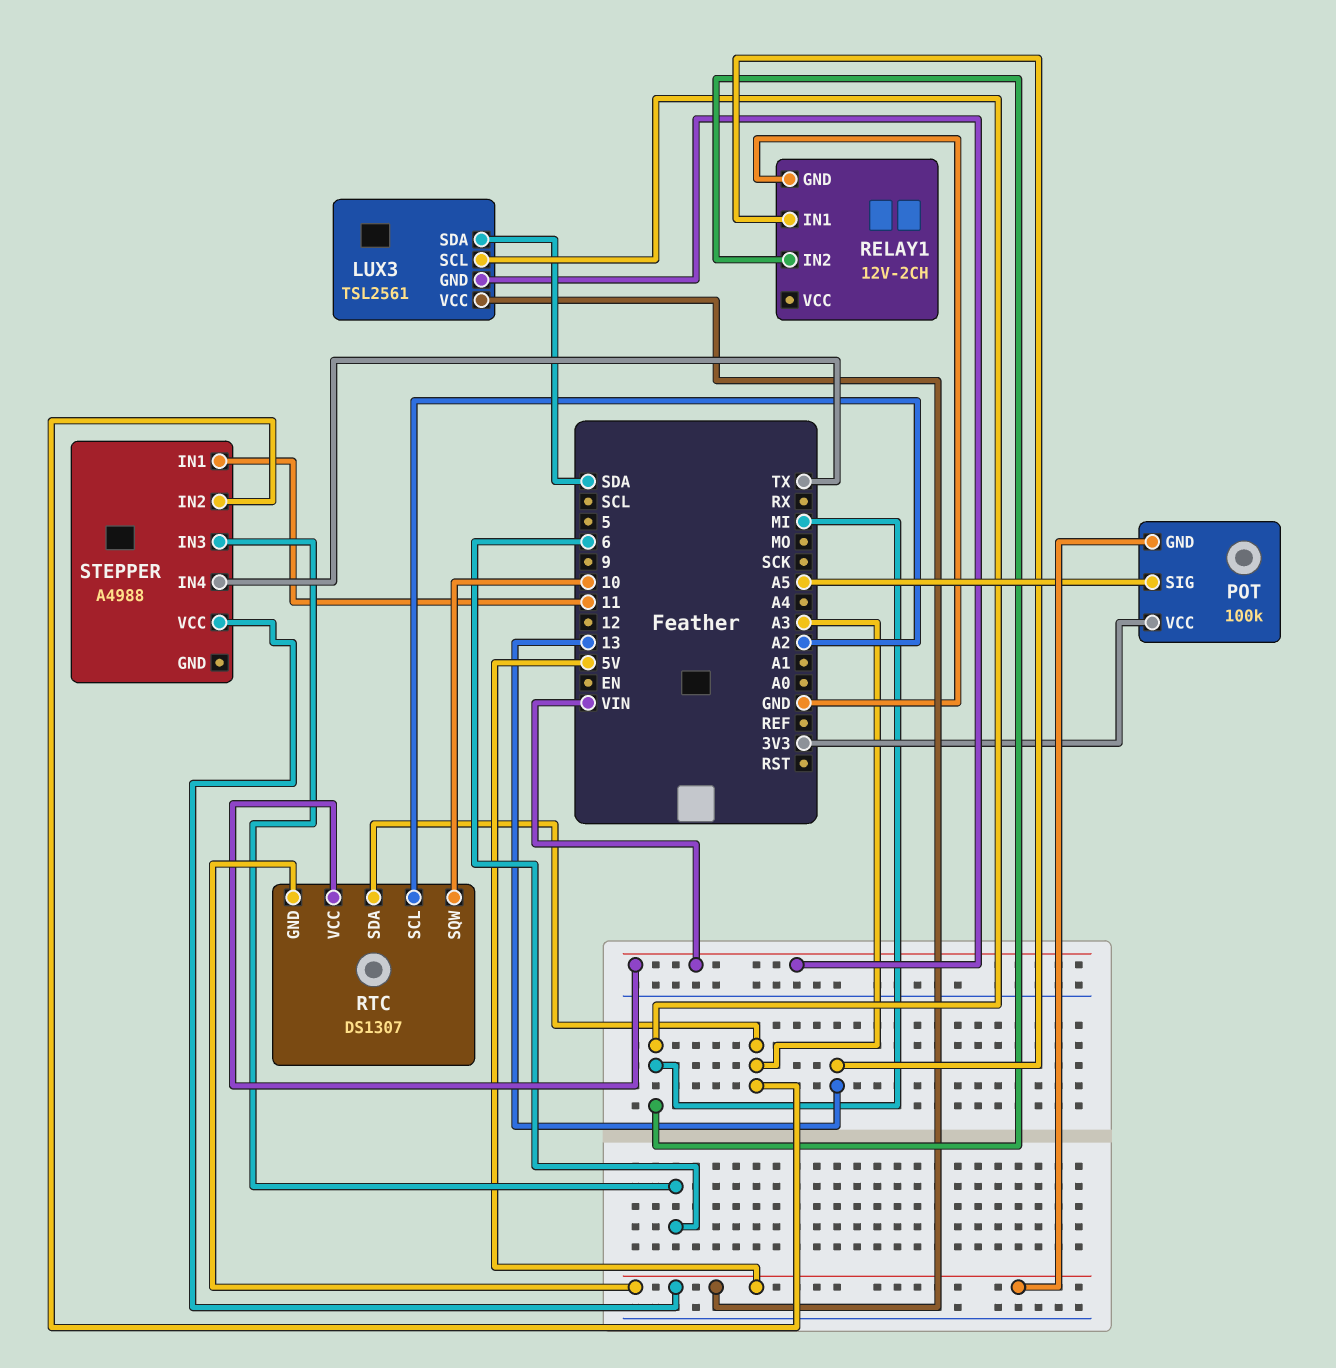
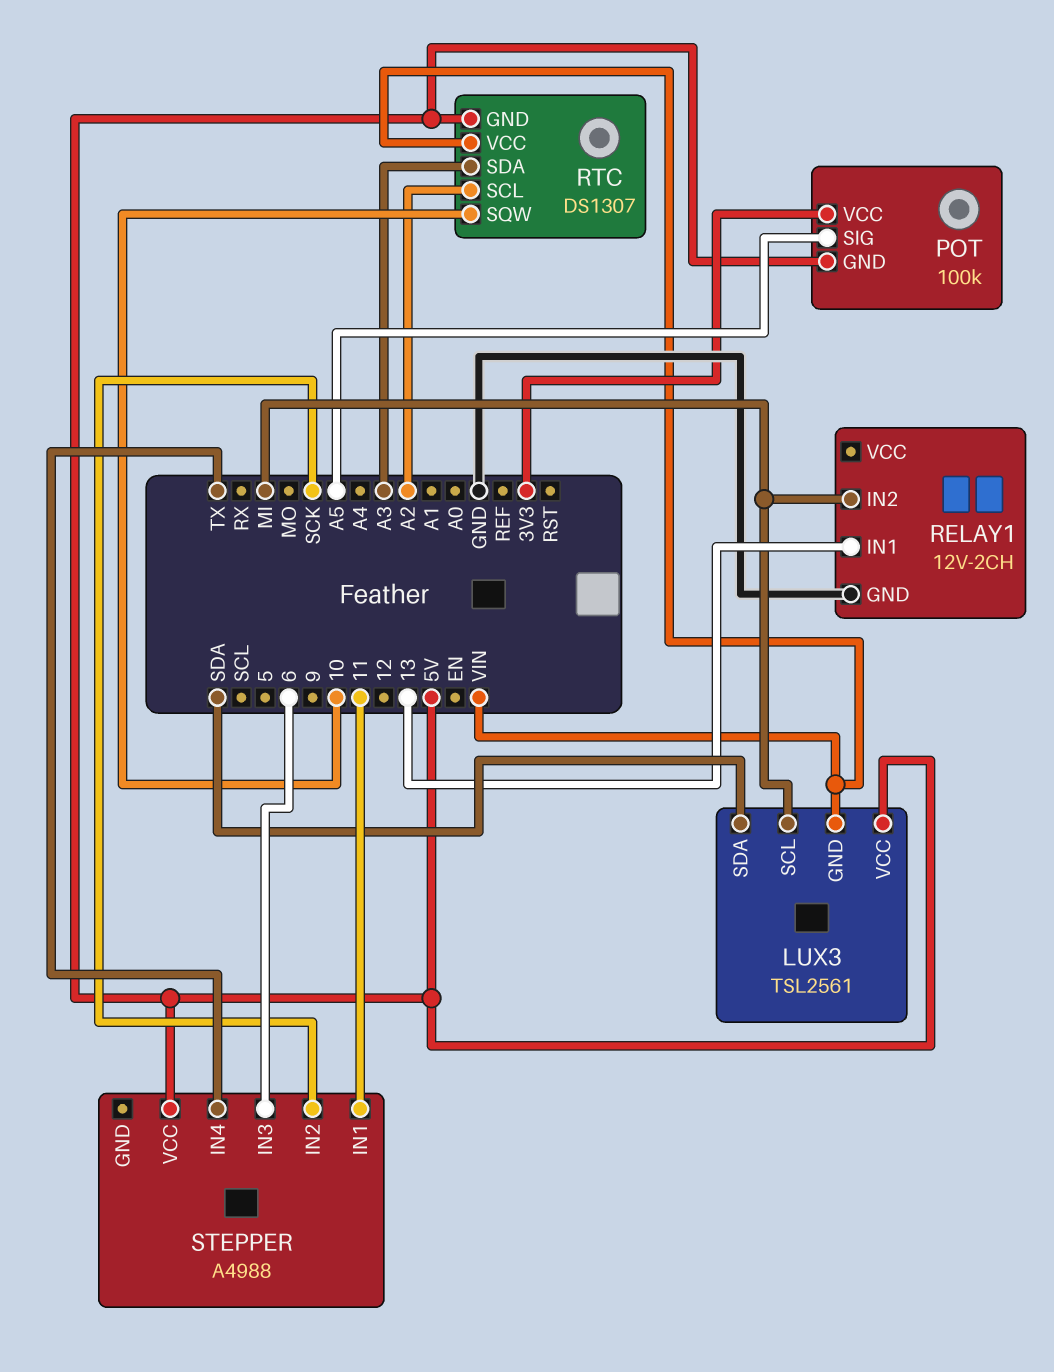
STEPPER pin IN2: A3 -> SCK

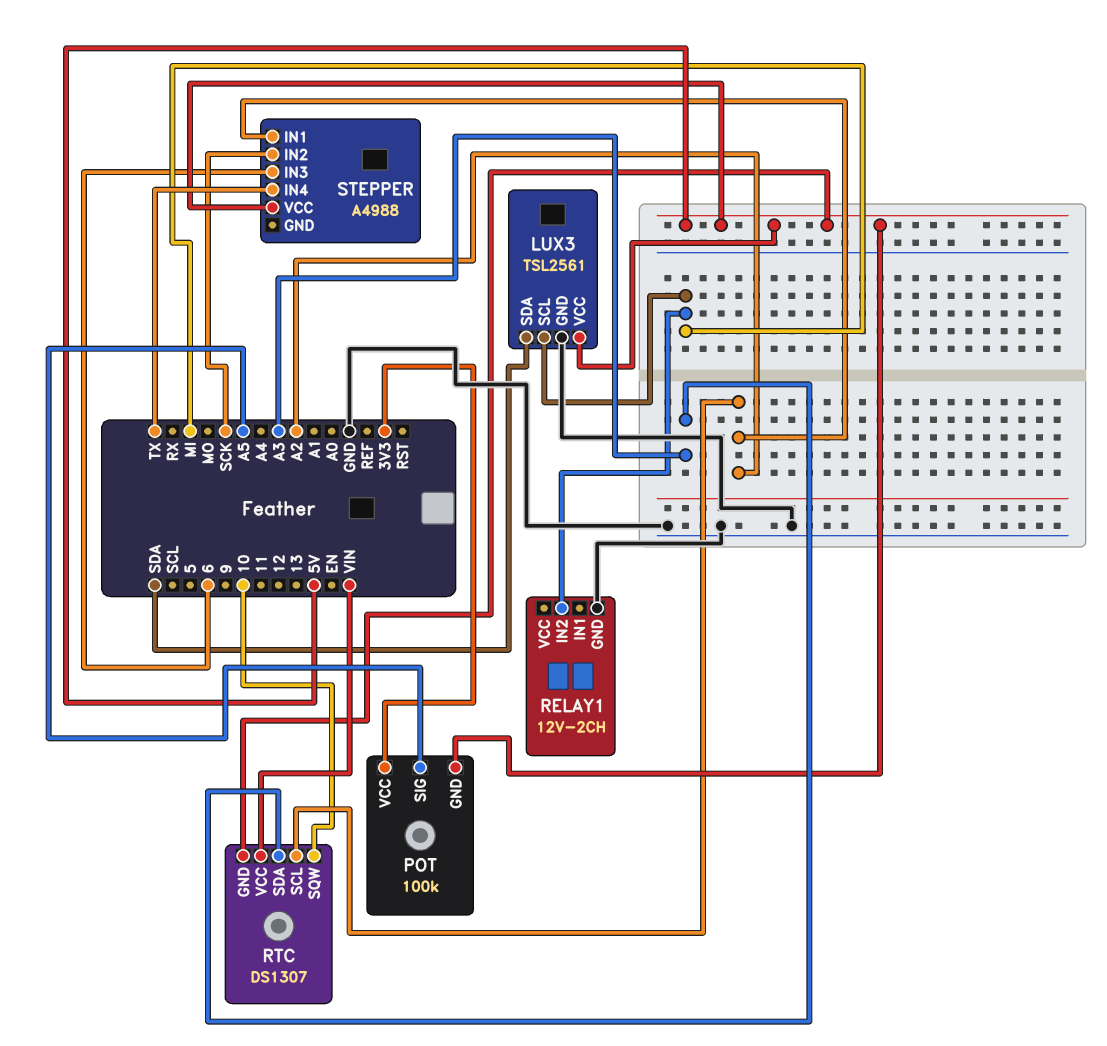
LUX3 pin GND: VIN -> GND
RELAY1 pin IN1: 13 -> none
STEPPER pin IN1: 11 -> A2

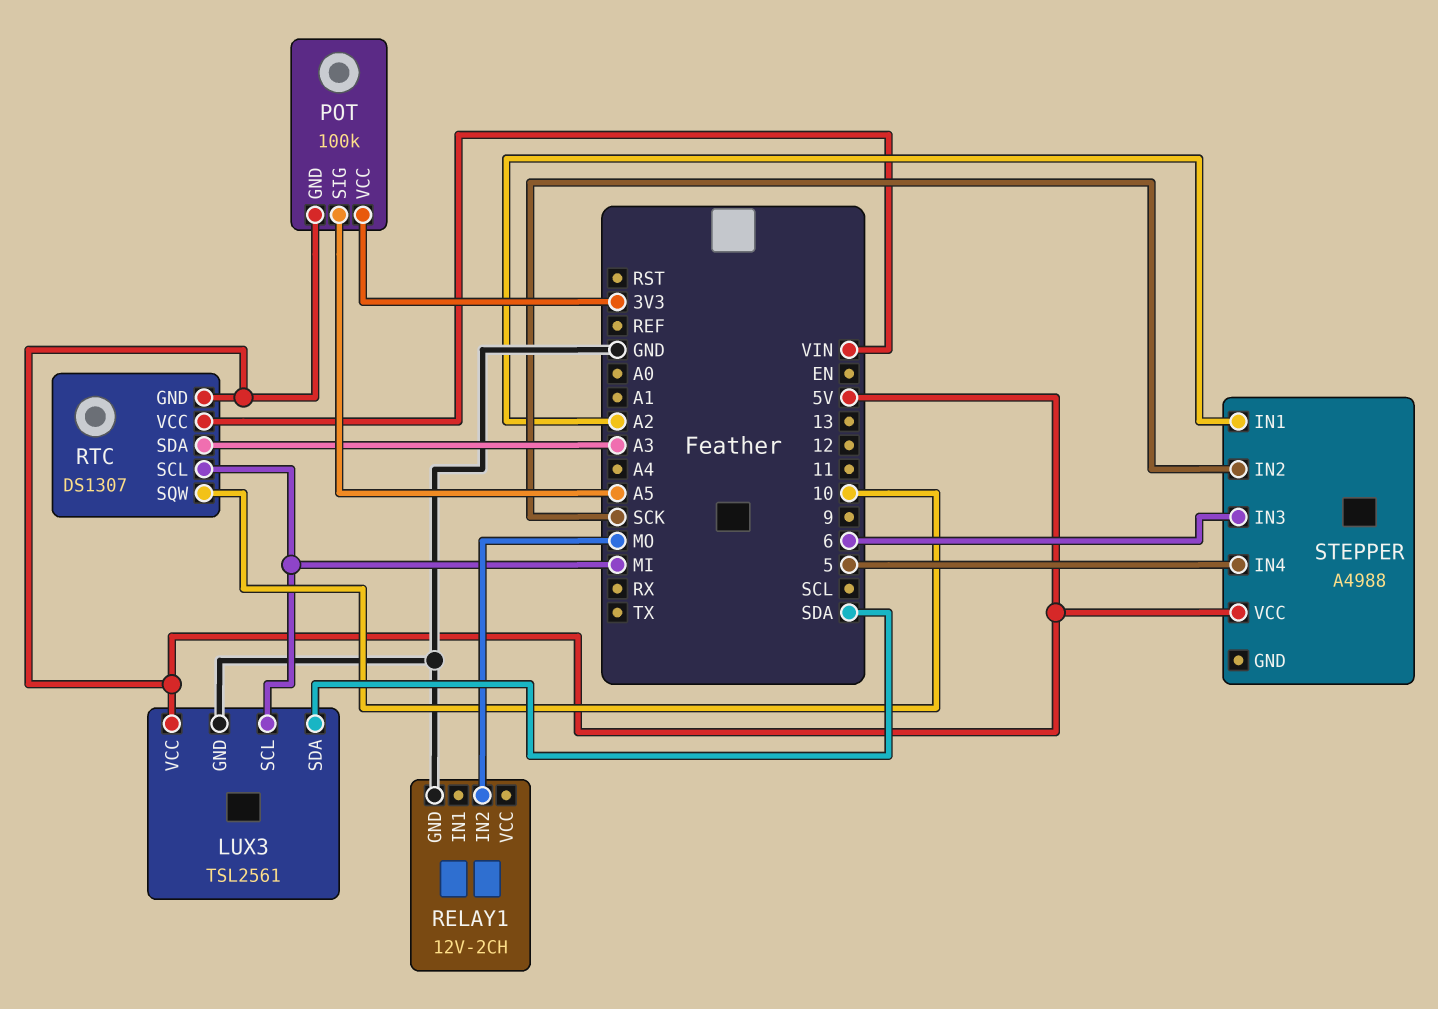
RELAY1 pin IN2: MI -> MO
RTC pin SCL: A2 -> MI
STEPPER pin IN4: TX -> 5

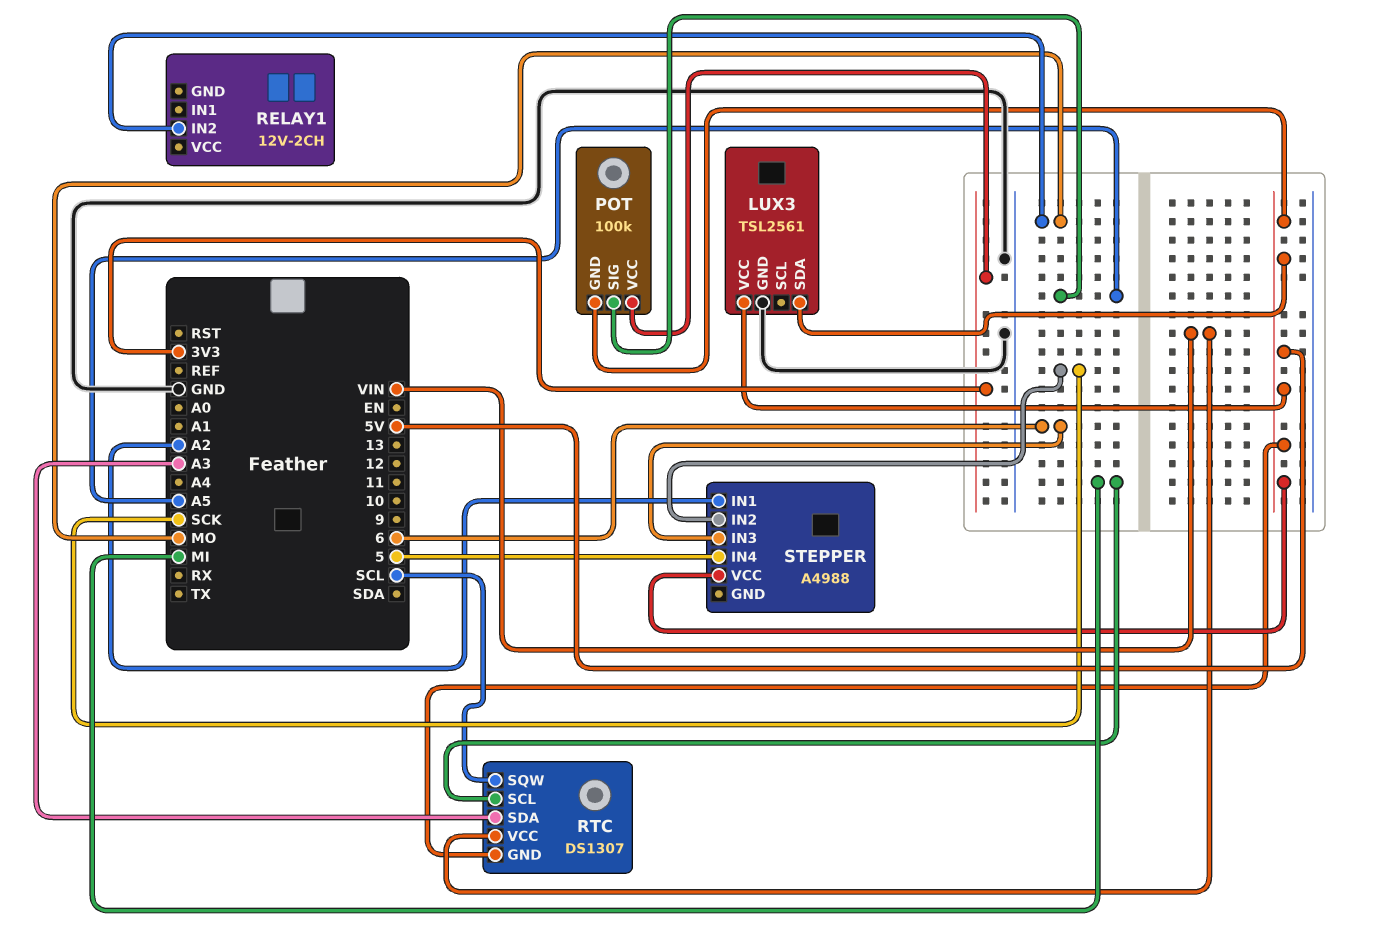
LUX3 pin SCL: MI -> none
LUX3 pin SDA: SDA -> 5V
RELAY1 pin GND: GND -> none
RTC pin SQW: 10 -> SCL

